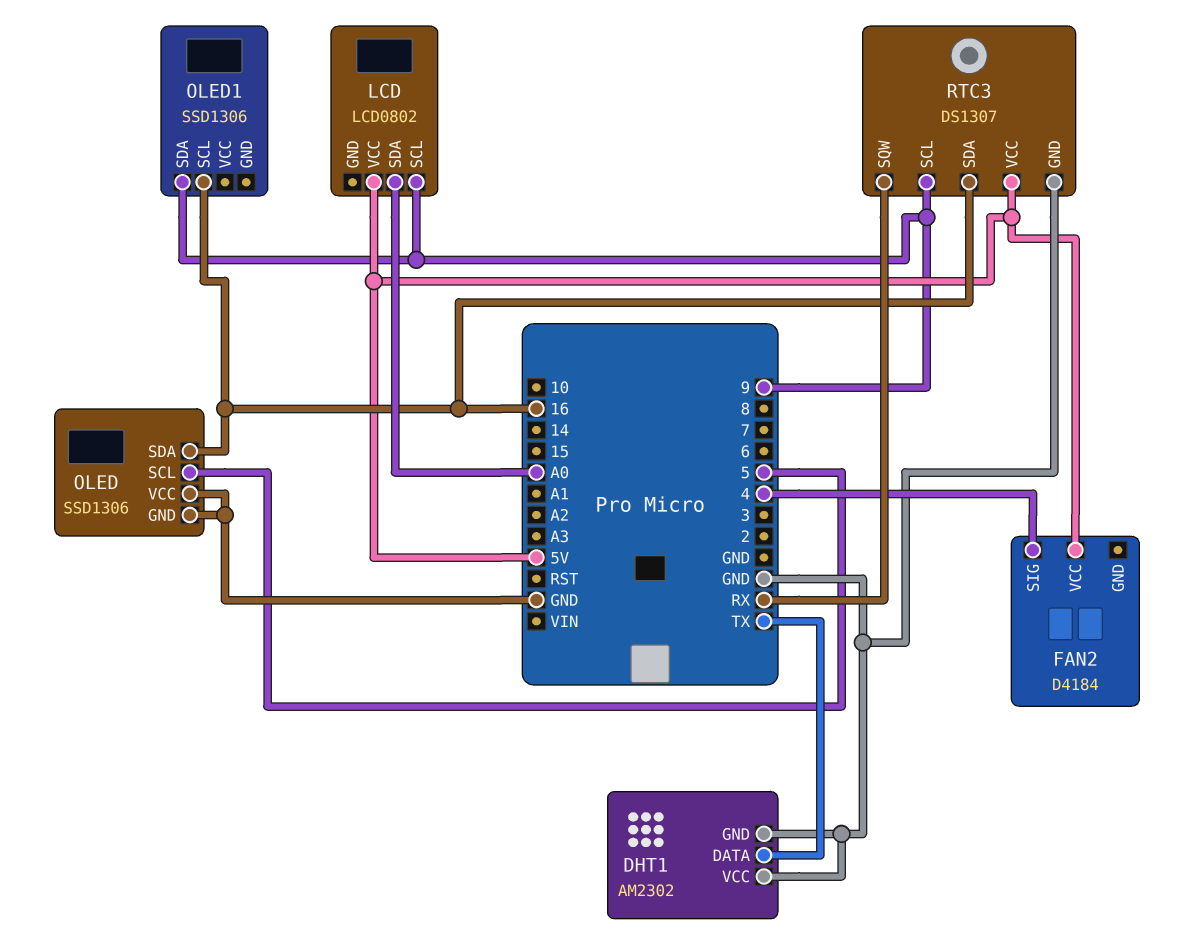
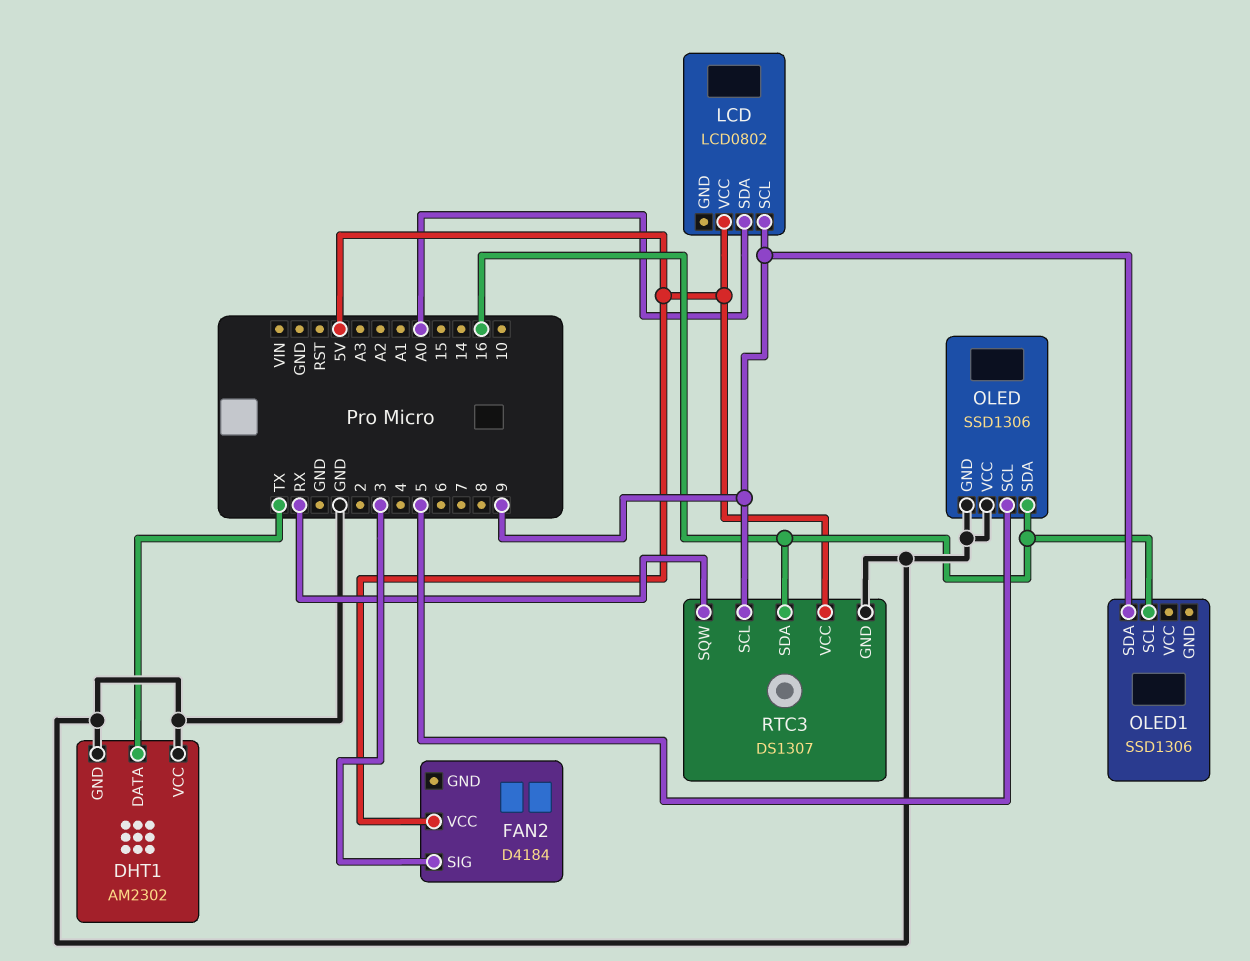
FAN2 pin SIG: 4 -> 3

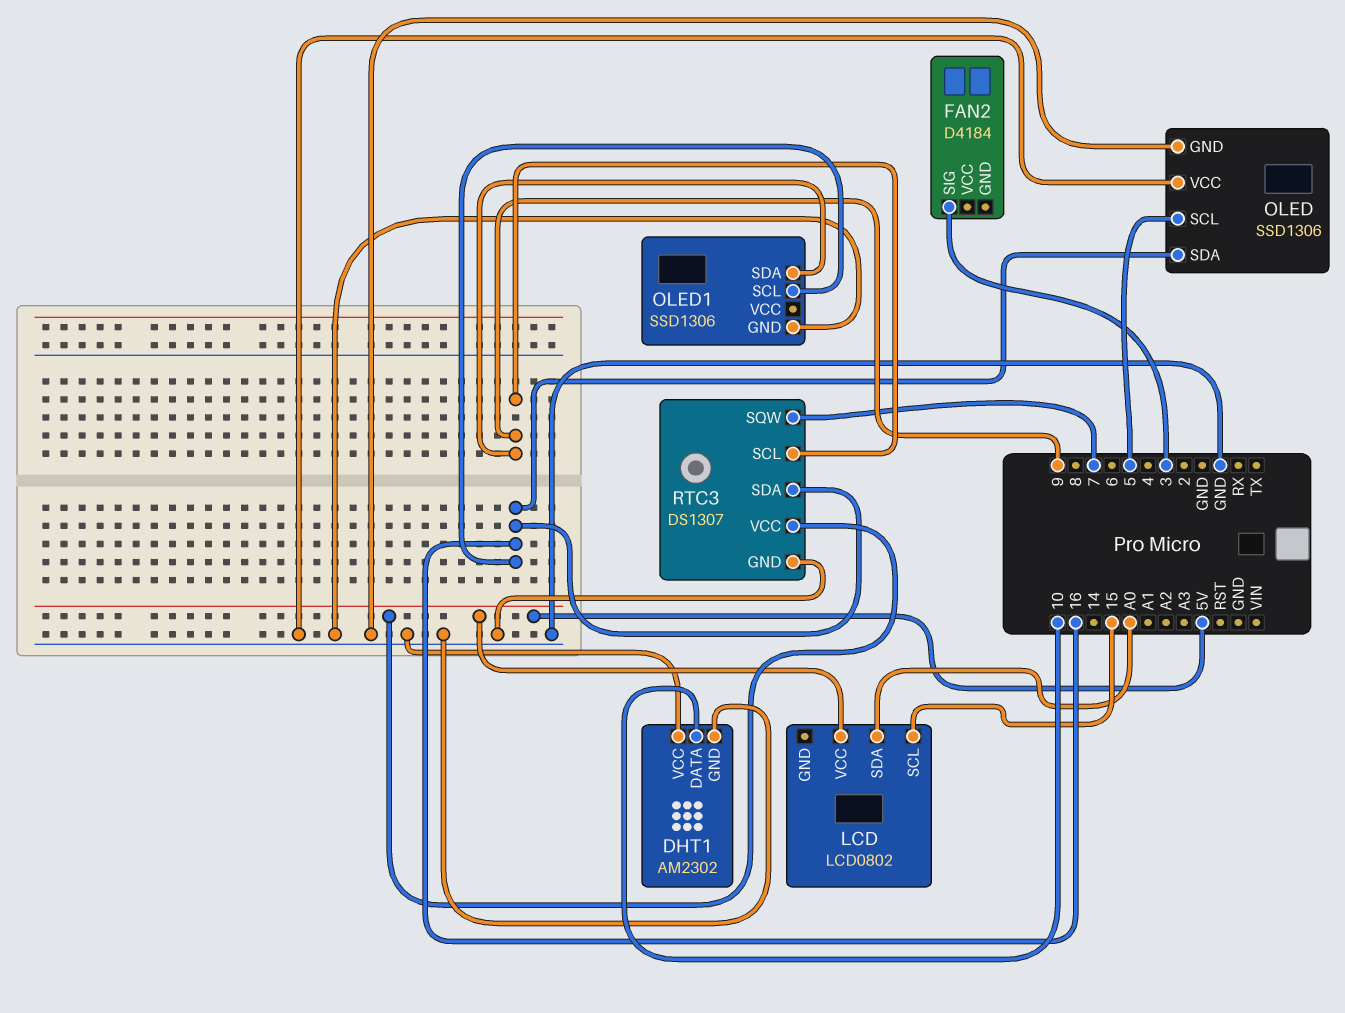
DHT1 pin DATA: TX -> 10
FAN2 pin VCC: 5V -> none
LCD pin SCL: 9 -> 15
OLED1 pin GND: none -> GND
RTC3 pin SQW: RX -> 7

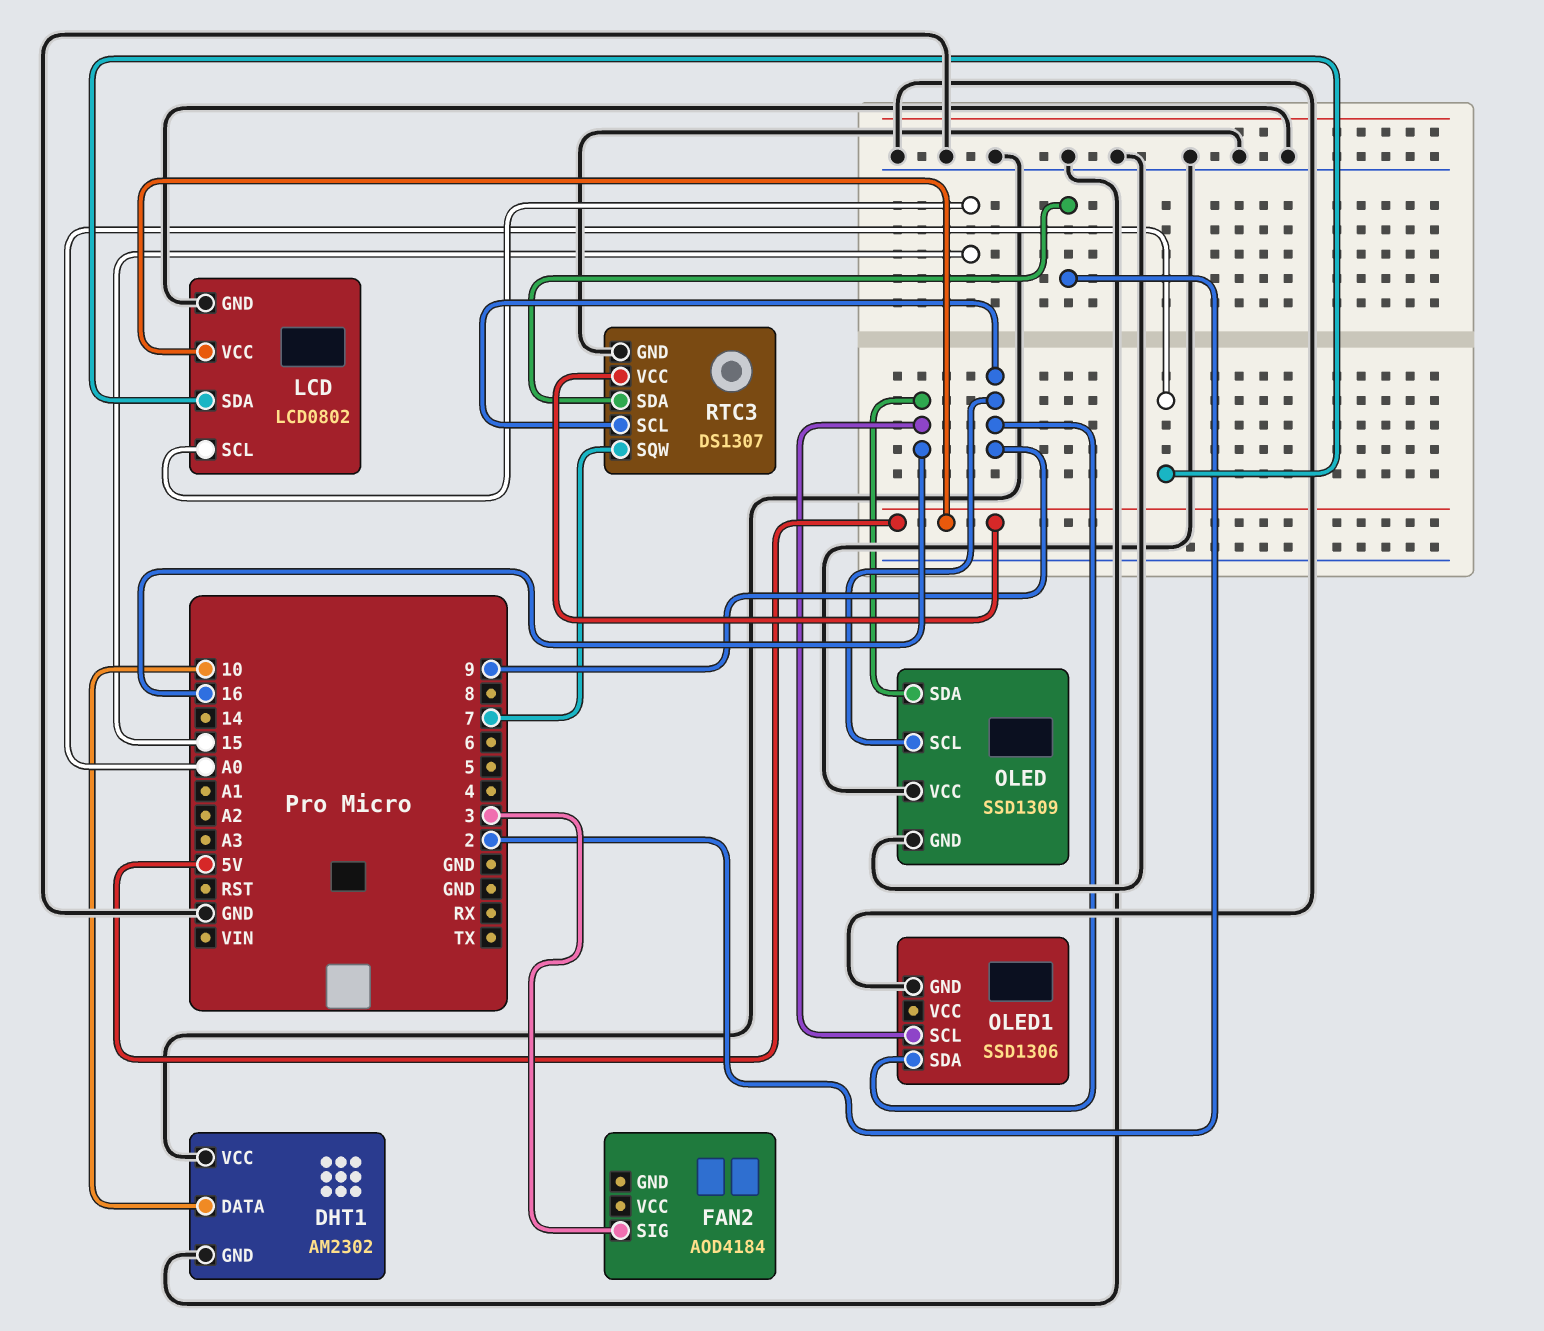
FAN2: D4184 -> AOD4184
LCD pin GND: none -> GND
OLED: SSD1306 -> SSD1309
OLED pin SCL: 5 -> 9
RTC3 pin SDA: 16 -> 2

